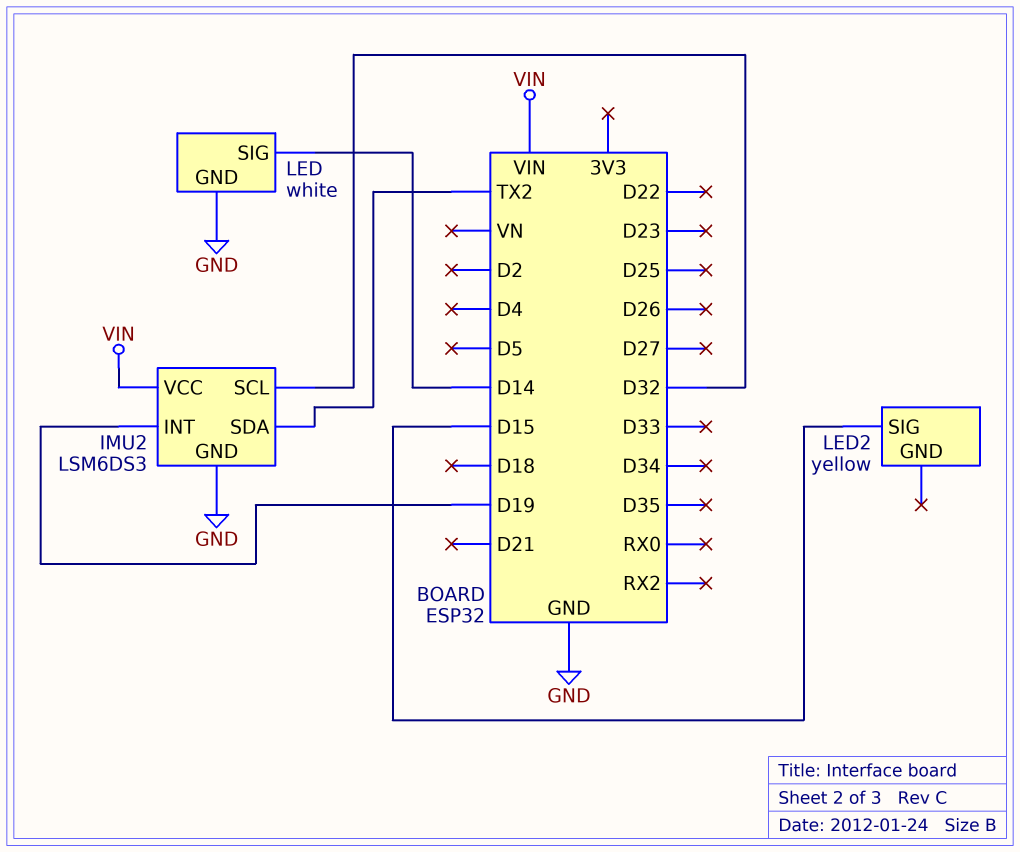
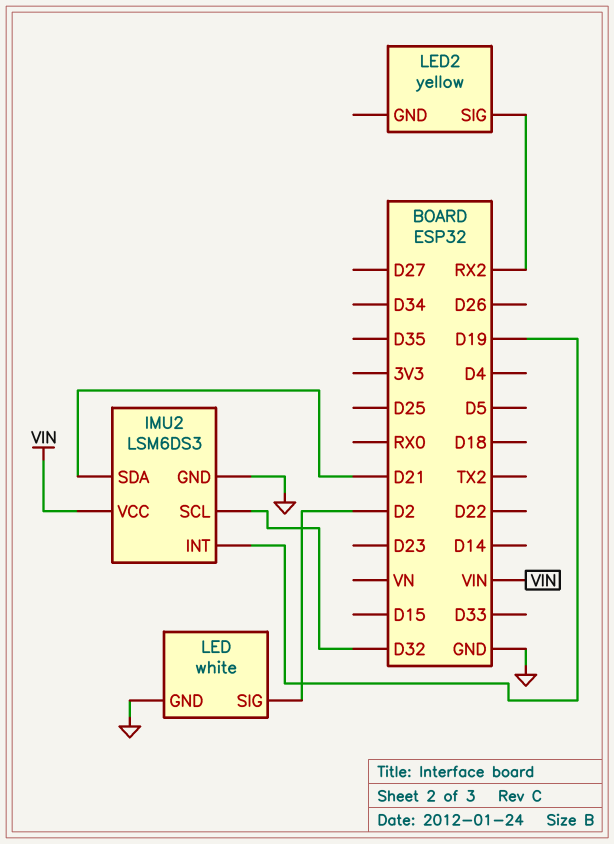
IMU2 pin SDA: TX2 -> D21
LED pin SIG: D14 -> D2
LED2 pin SIG: D15 -> RX2

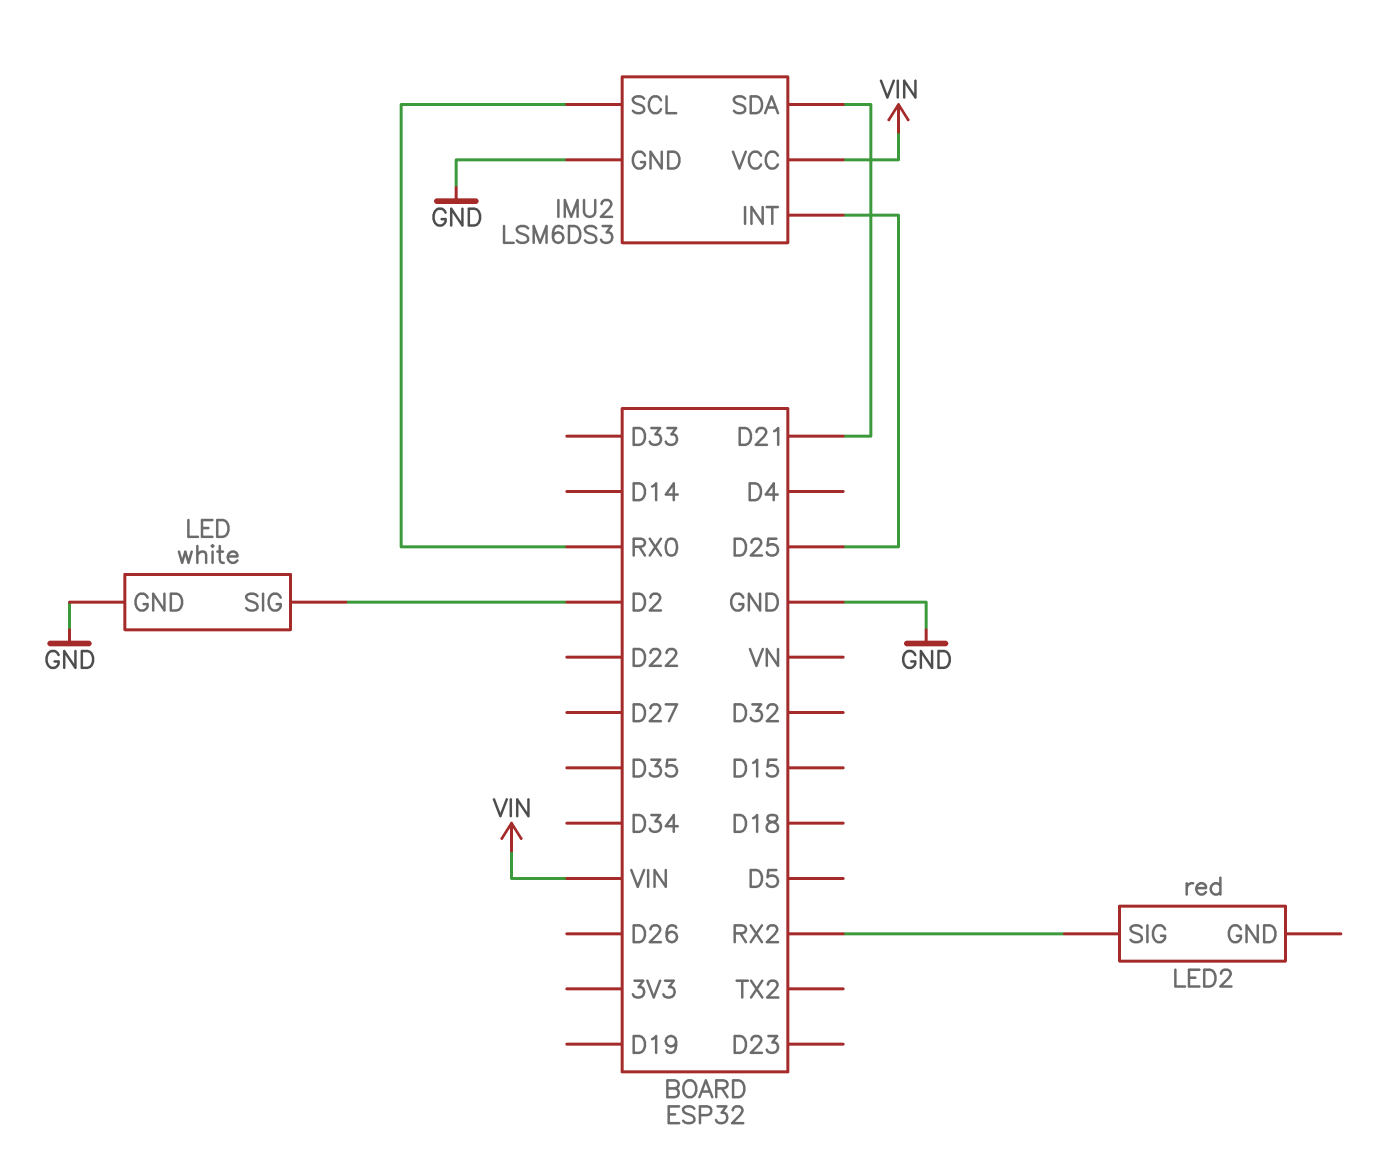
IMU2 pin INT: D19 -> D25
IMU2 pin SCL: D32 -> RX0
LED2: yellow -> red

